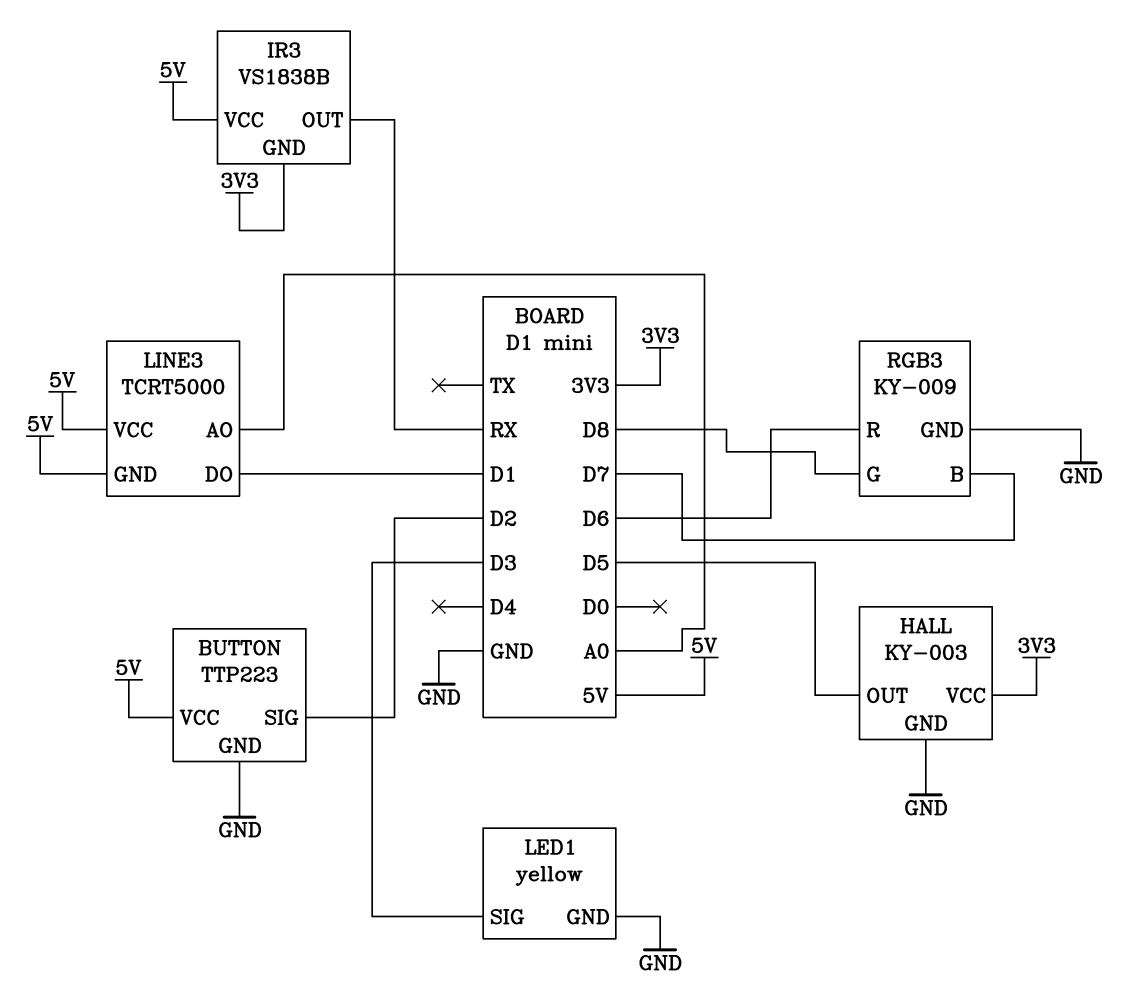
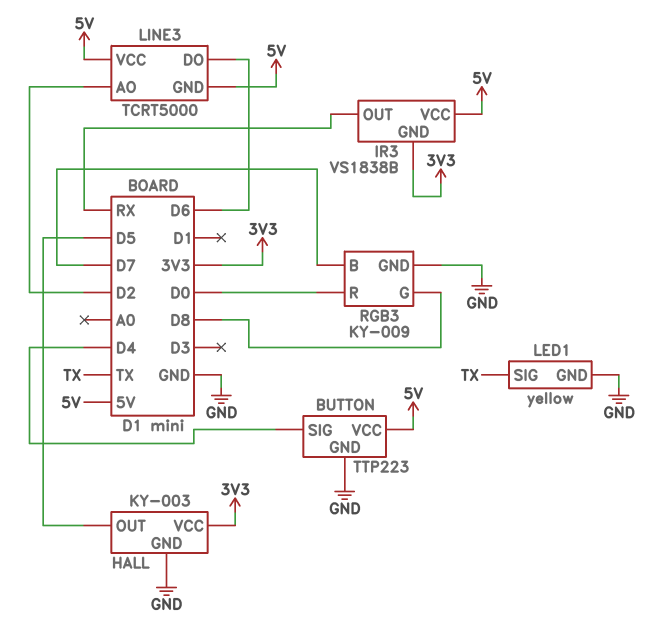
BUTTON pin SIG: D2 -> D4
LED1 pin SIG: D3 -> TX
LINE3 pin AO: A0 -> D2
LINE3 pin DO: D1 -> D6
RGB3 pin R: D6 -> D0

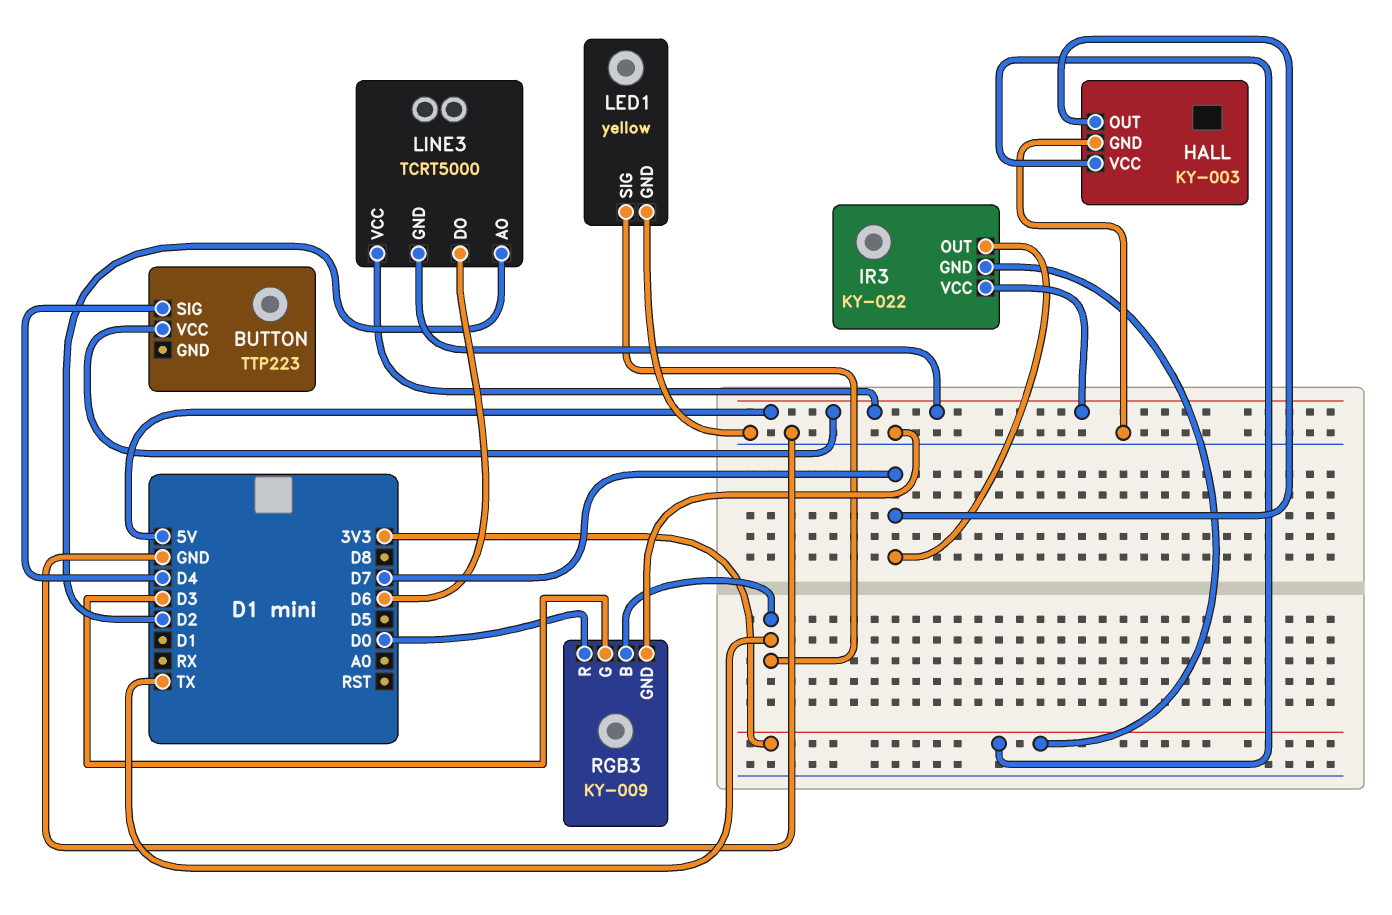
BUTTON pin GND: GND -> none
HALL pin OUT: D5 -> D7
IR3: VS1838B -> KY-022
IR3 pin OUT: RX -> D7
RGB3 pin B: D7 -> TX
RGB3 pin G: D8 -> D3

